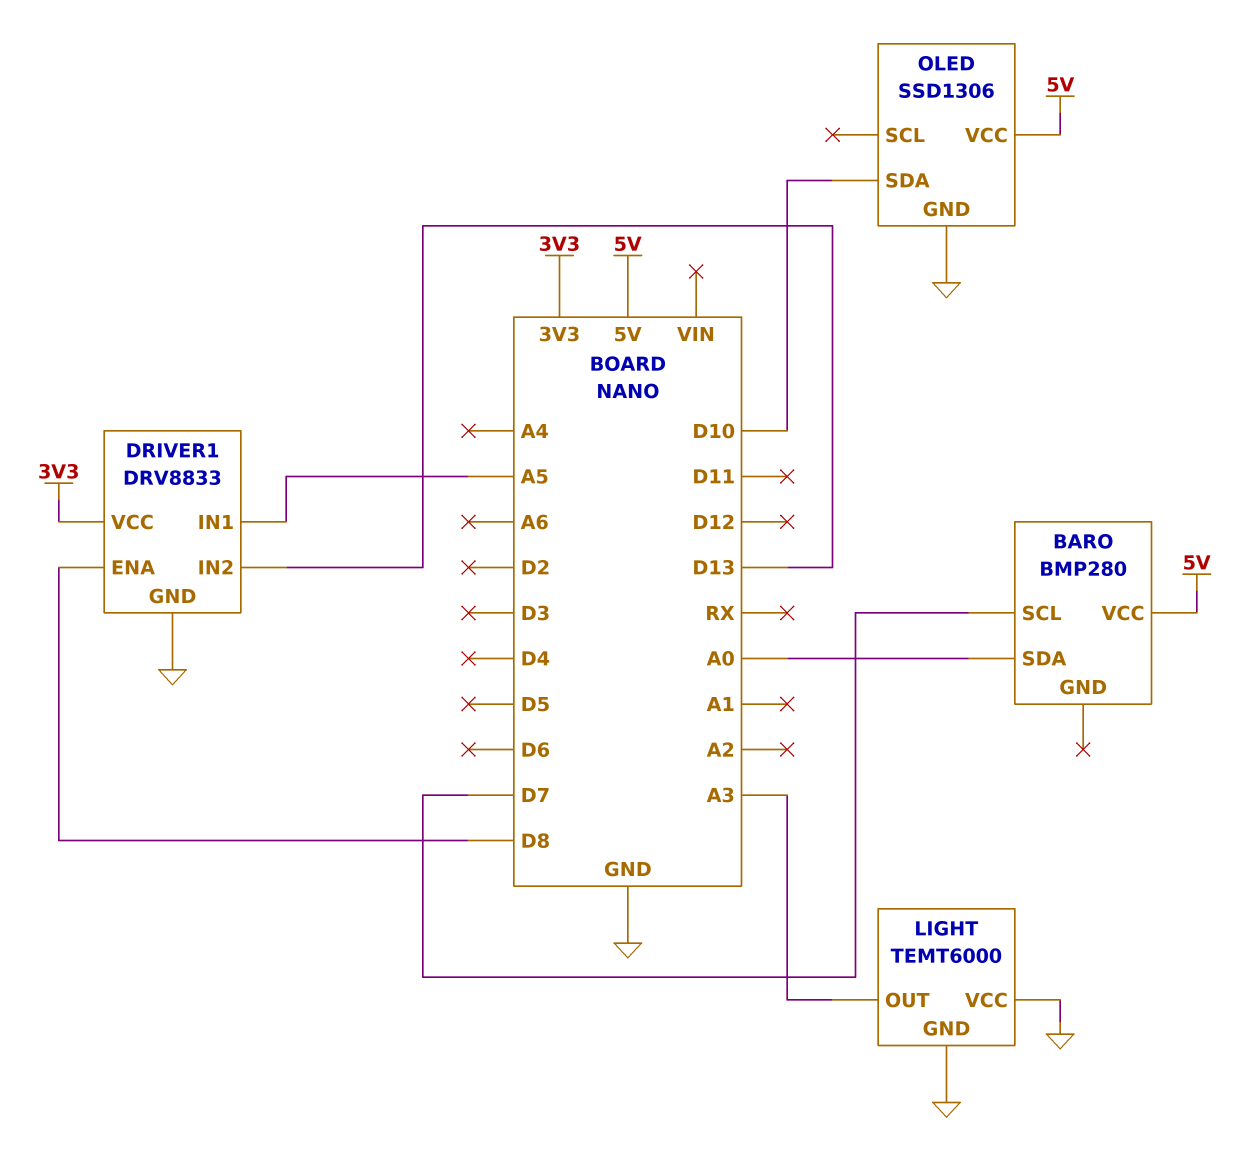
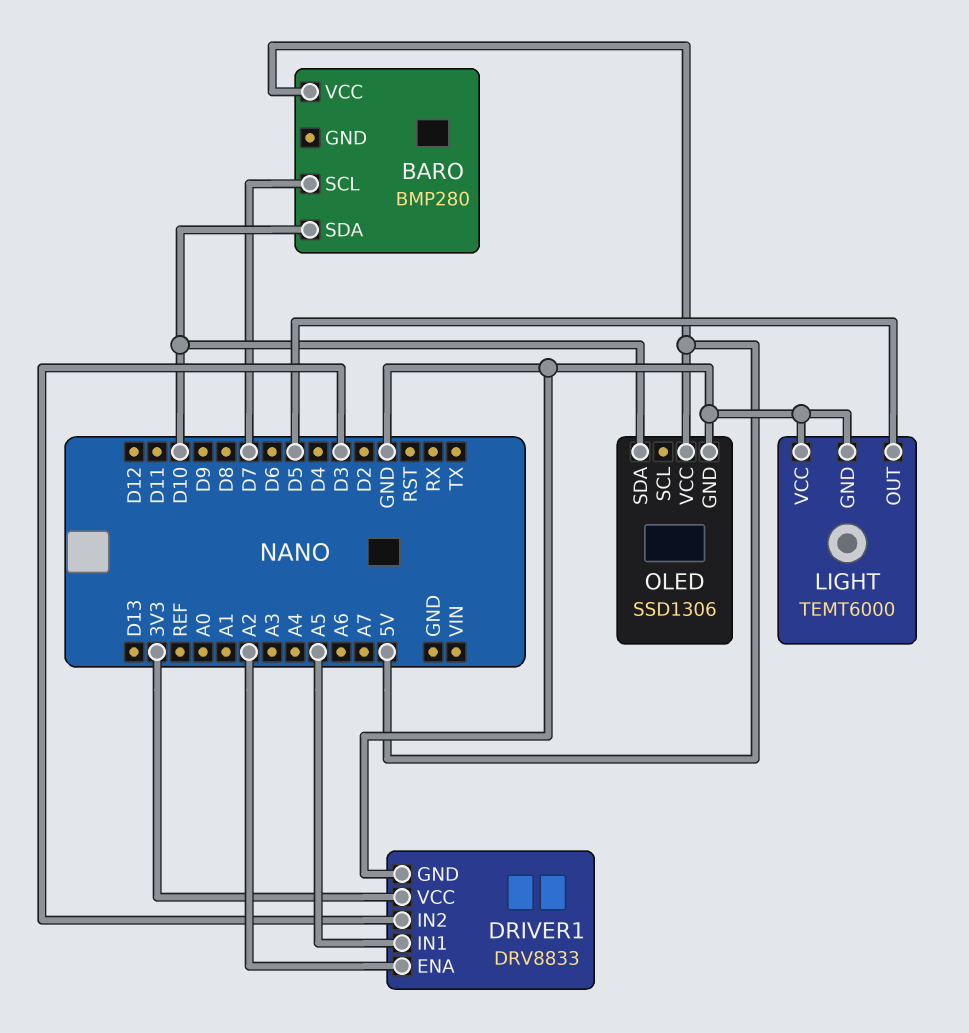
BARO pin SDA: A0 -> D10
DRIVER1 pin ENA: D8 -> A2
DRIVER1 pin IN2: D13 -> D3
LIGHT pin OUT: A3 -> D5

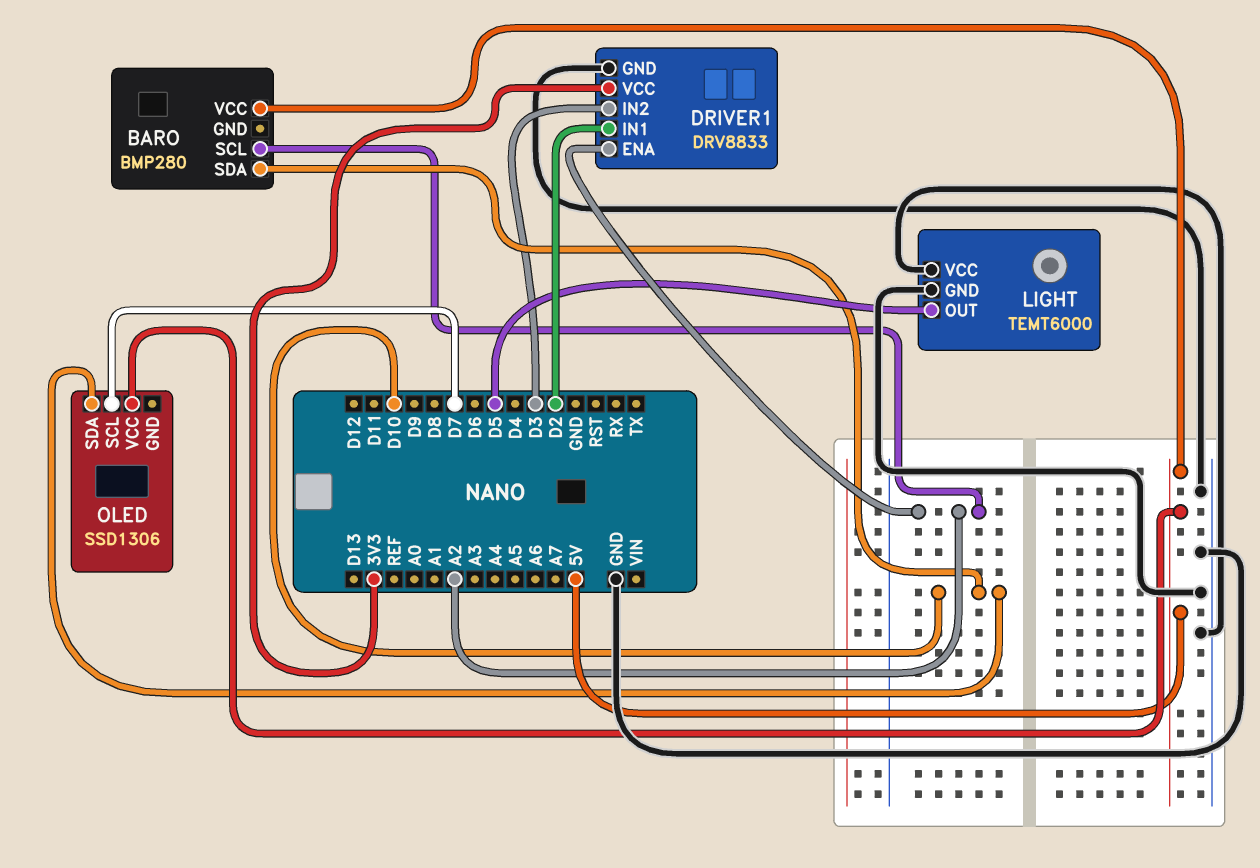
BARO pin SCL: D7 -> A2
DRIVER1 pin IN1: A5 -> D2
OLED pin GND: GND -> none
OLED pin SCL: none -> D7

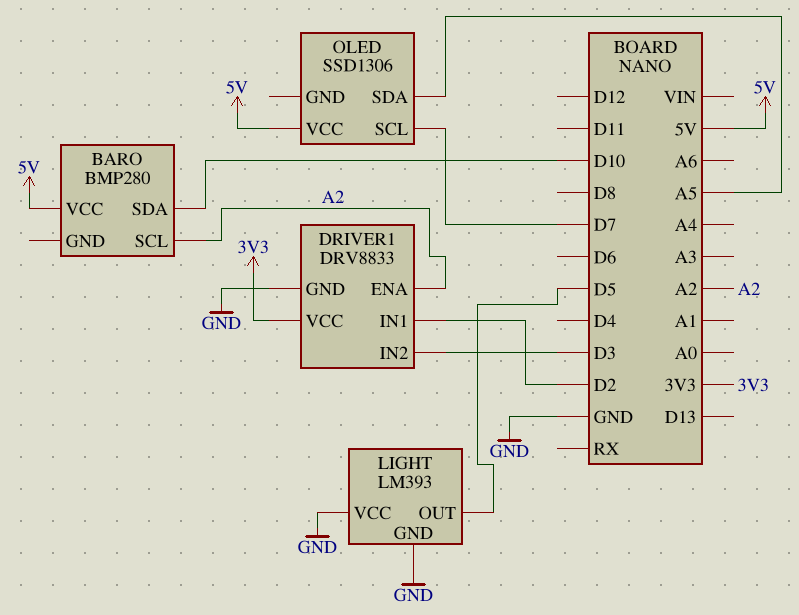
LIGHT: TEMT6000 -> LM393
OLED pin SDA: D10 -> A5

